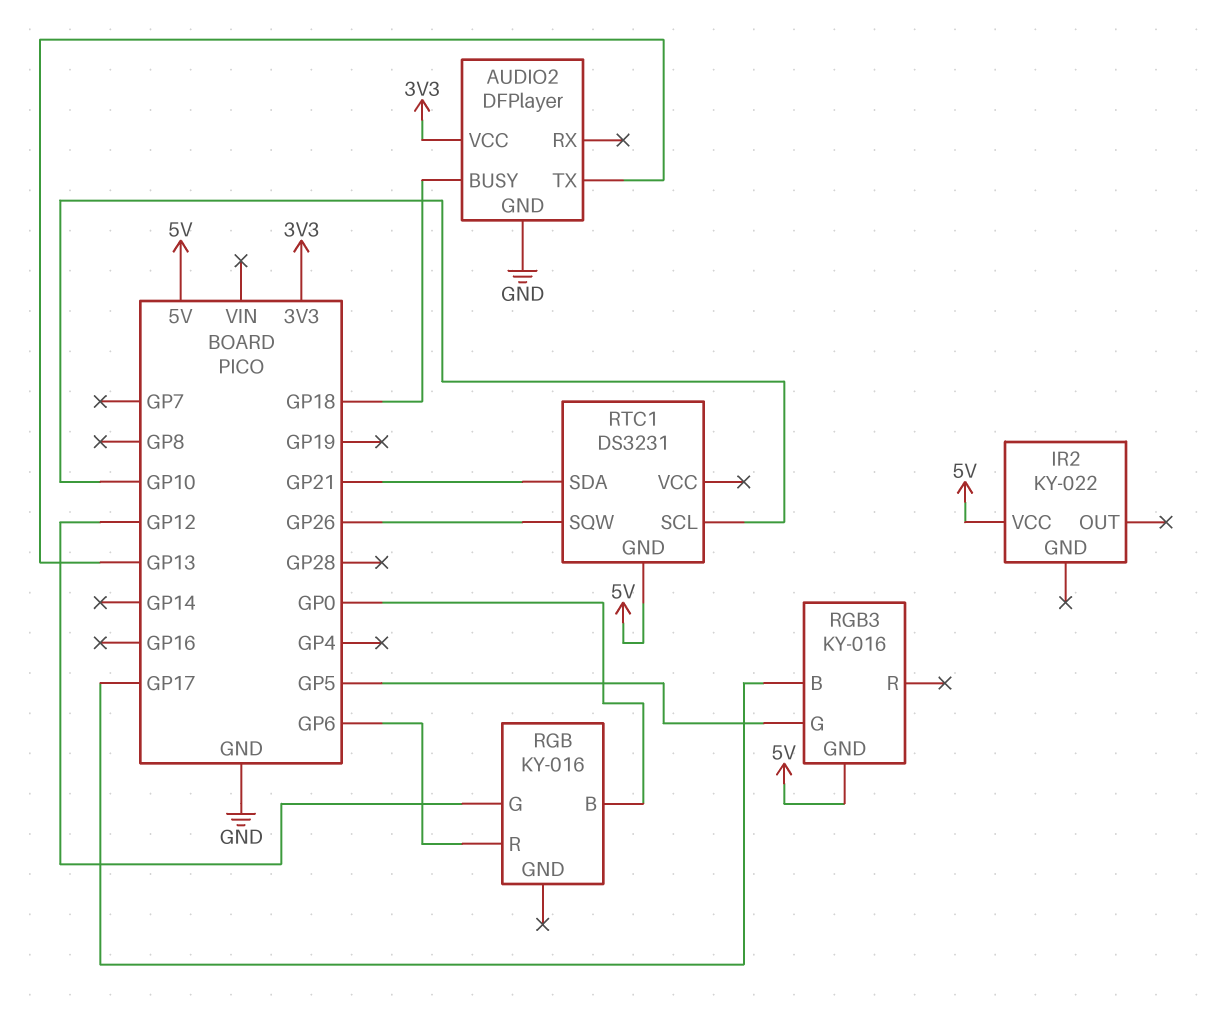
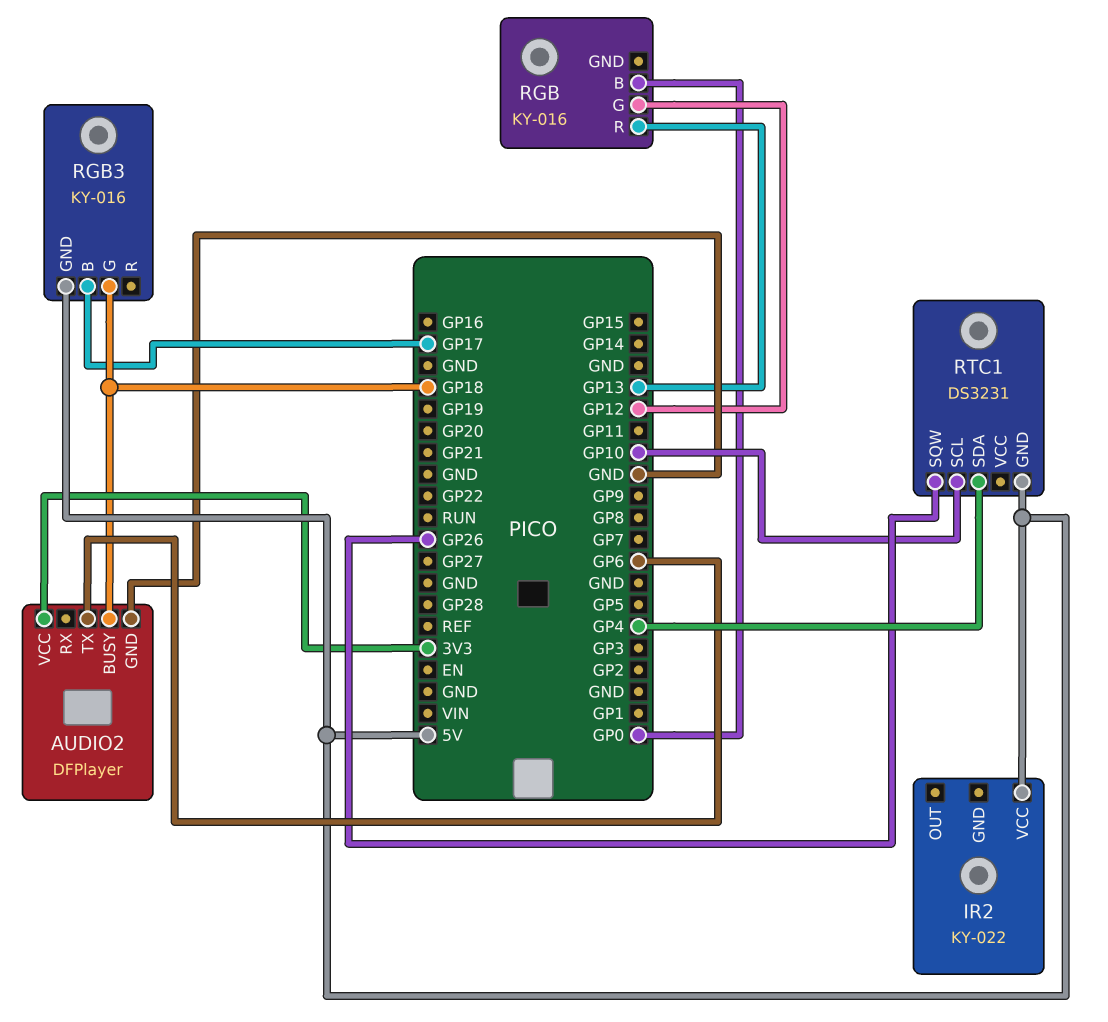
AUDIO2 pin TX: GP13 -> GP6
RGB pin R: GP6 -> GP13
RGB3 pin G: GP5 -> GP18
RTC1 pin SDA: GP21 -> GP4

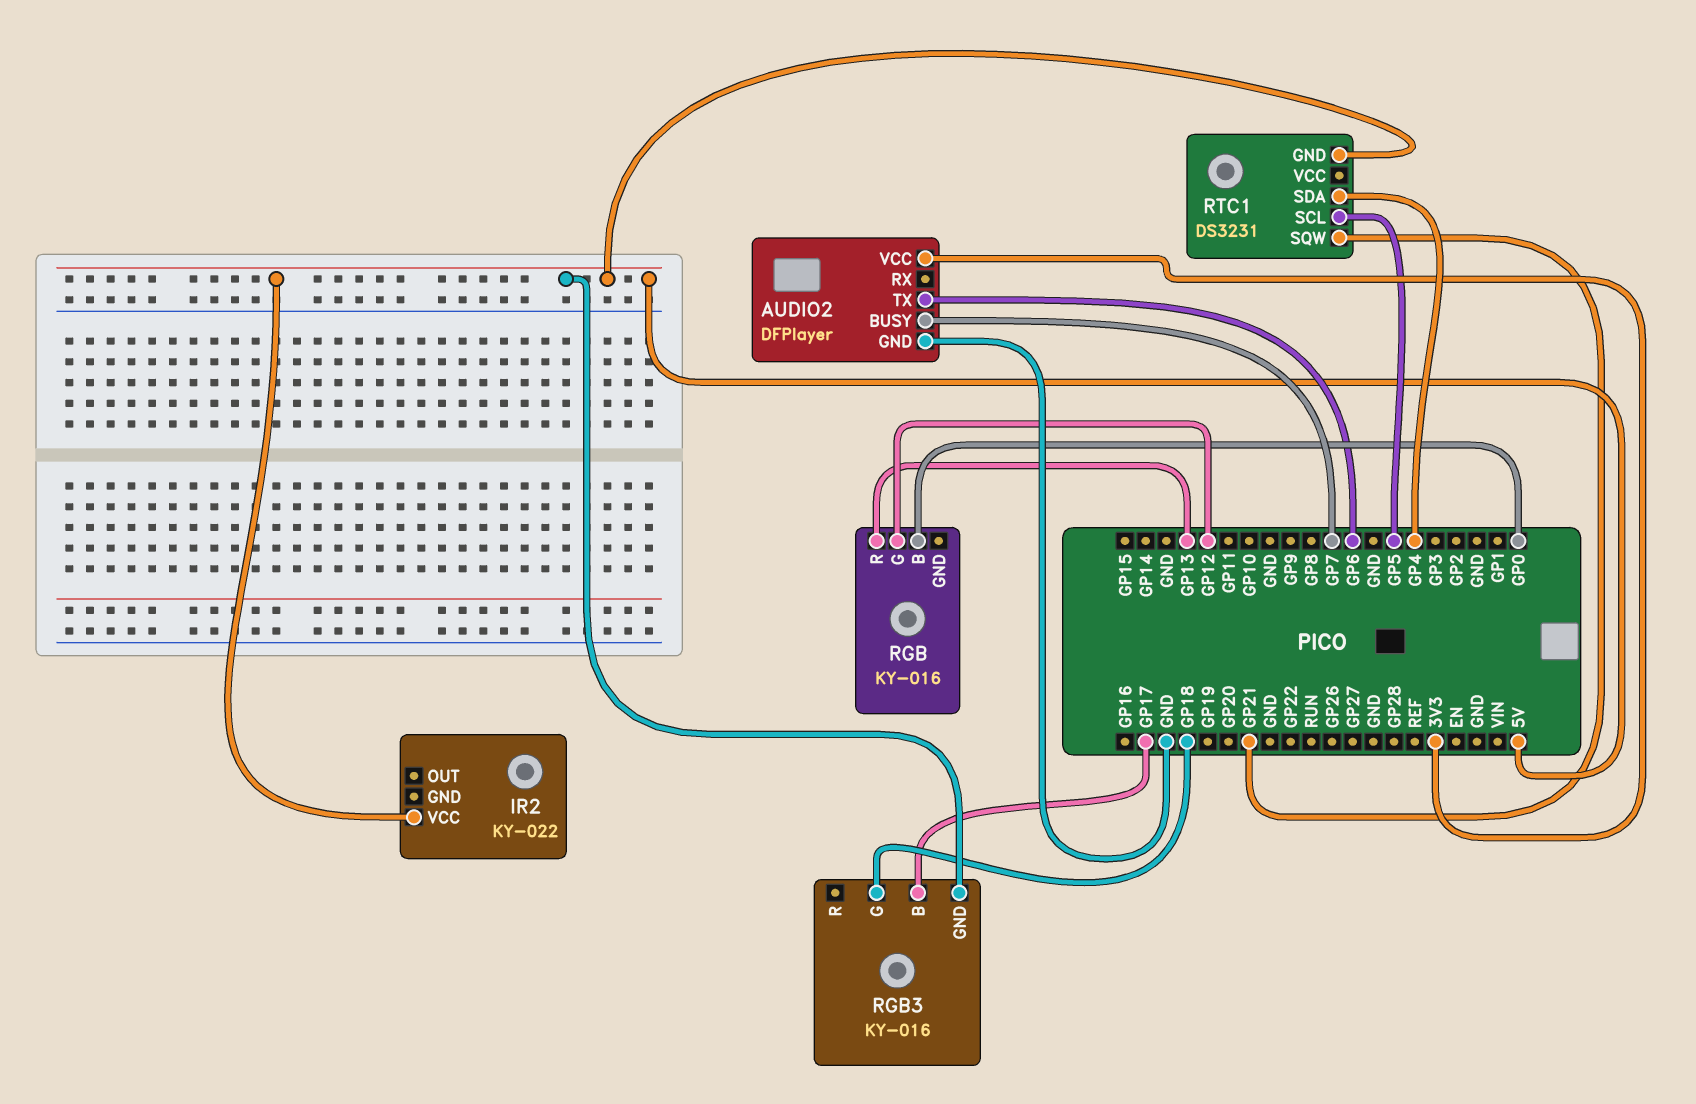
AUDIO2 pin BUSY: GP18 -> GP7
RTC1 pin SCL: GP10 -> GP5
RTC1 pin SQW: GP26 -> GP21

